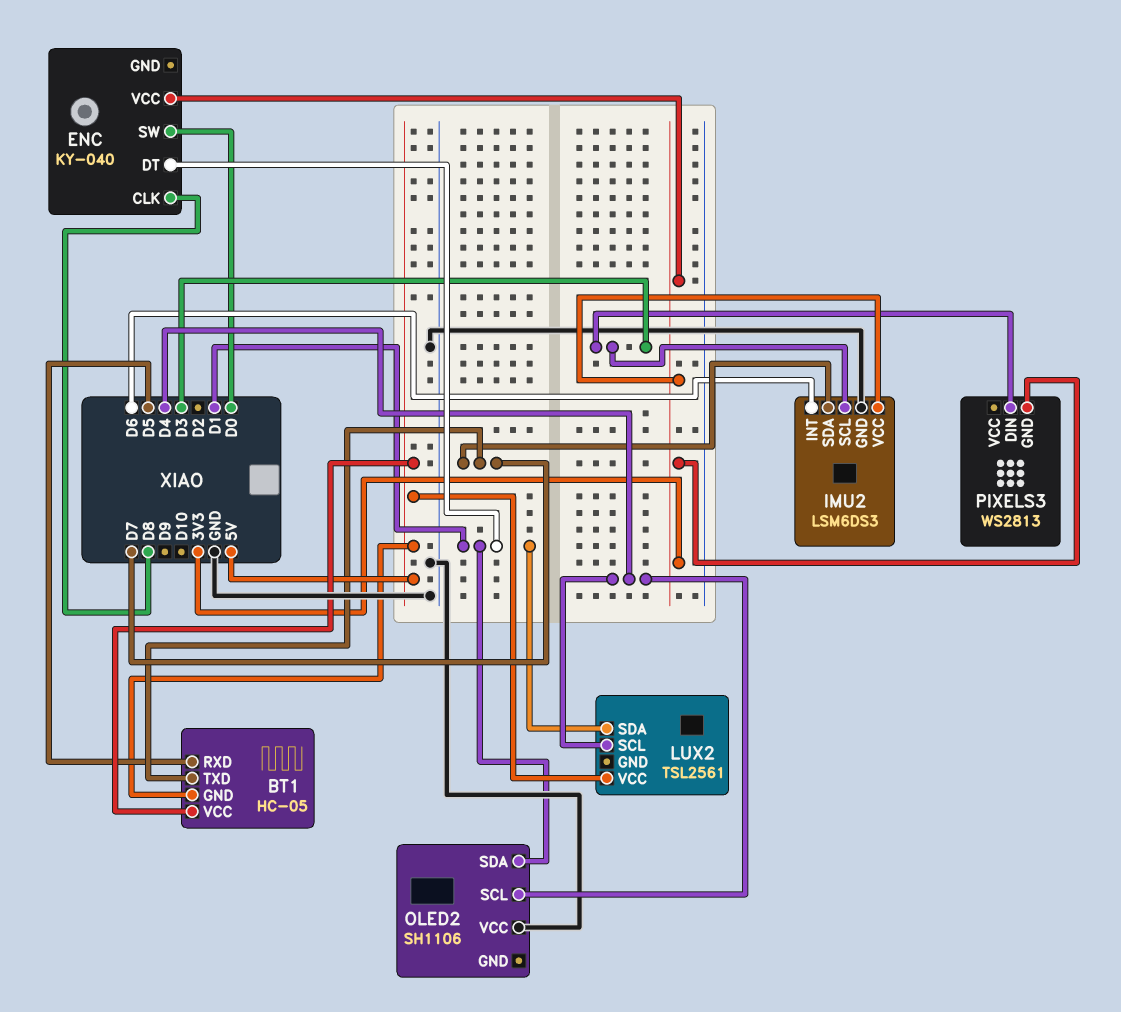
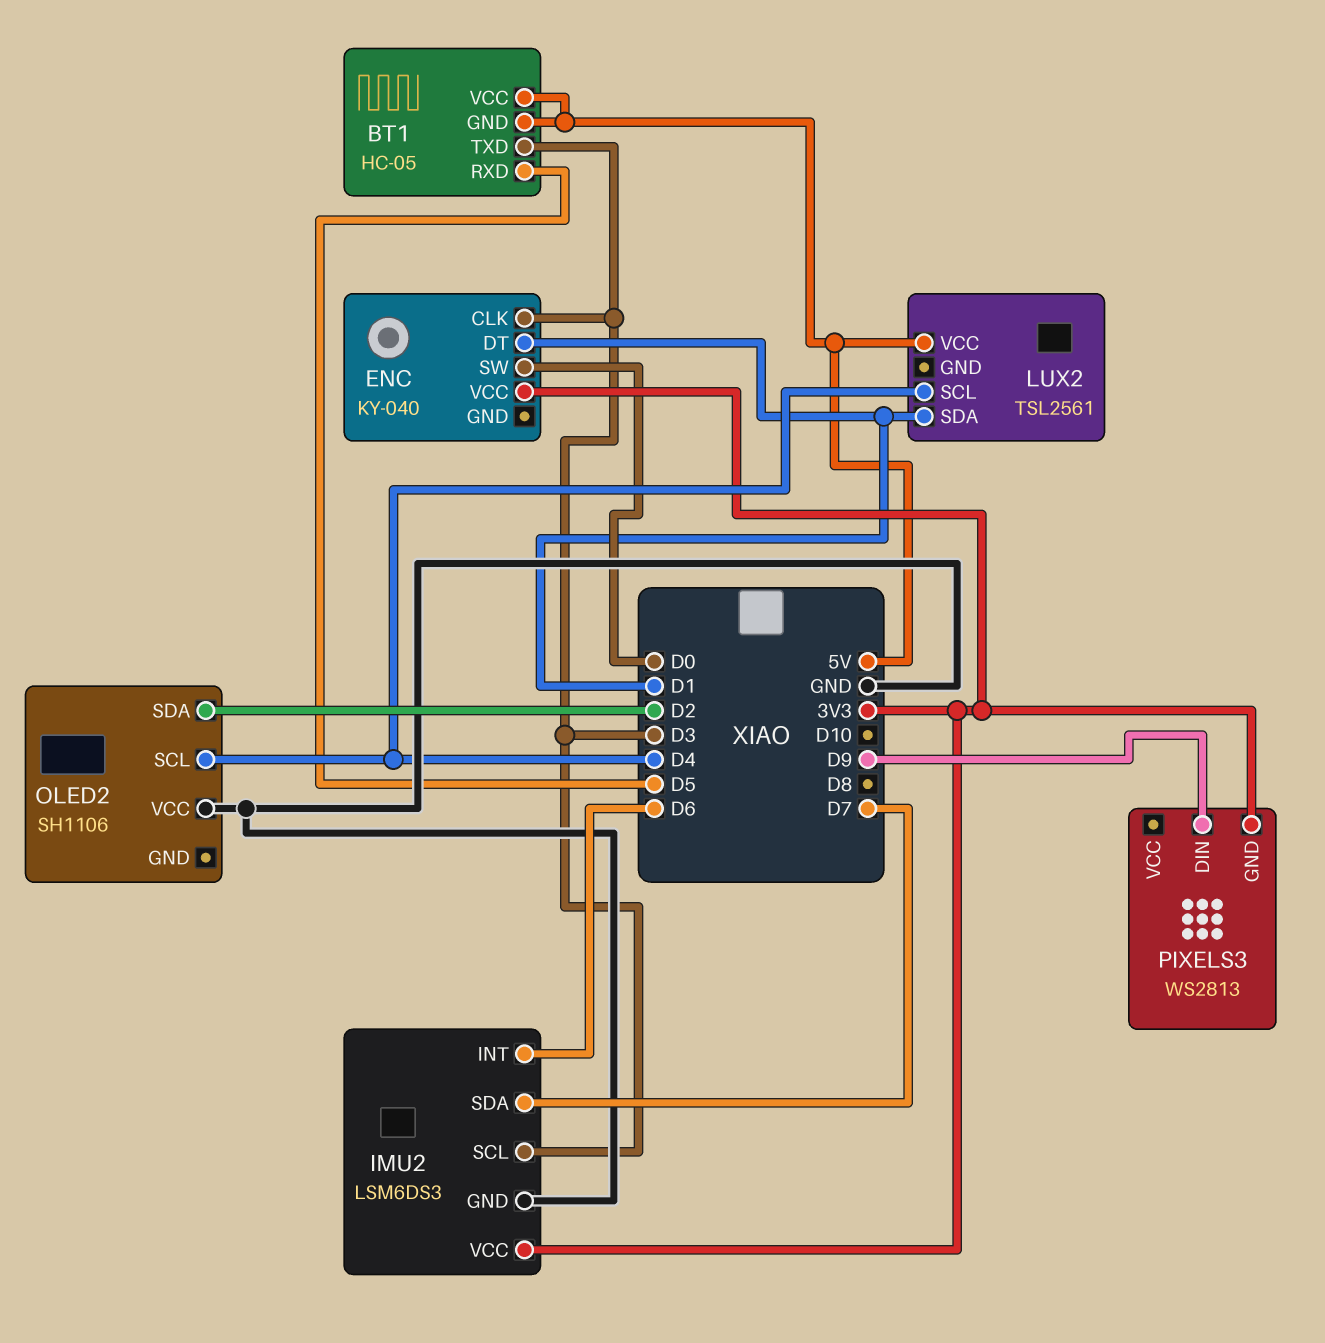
BT1 pin TXD: D7 -> D3
ENC pin CLK: D8 -> D3
OLED2 pin SDA: D1 -> D2
PIXELS3 pin DIN: D3 -> D9

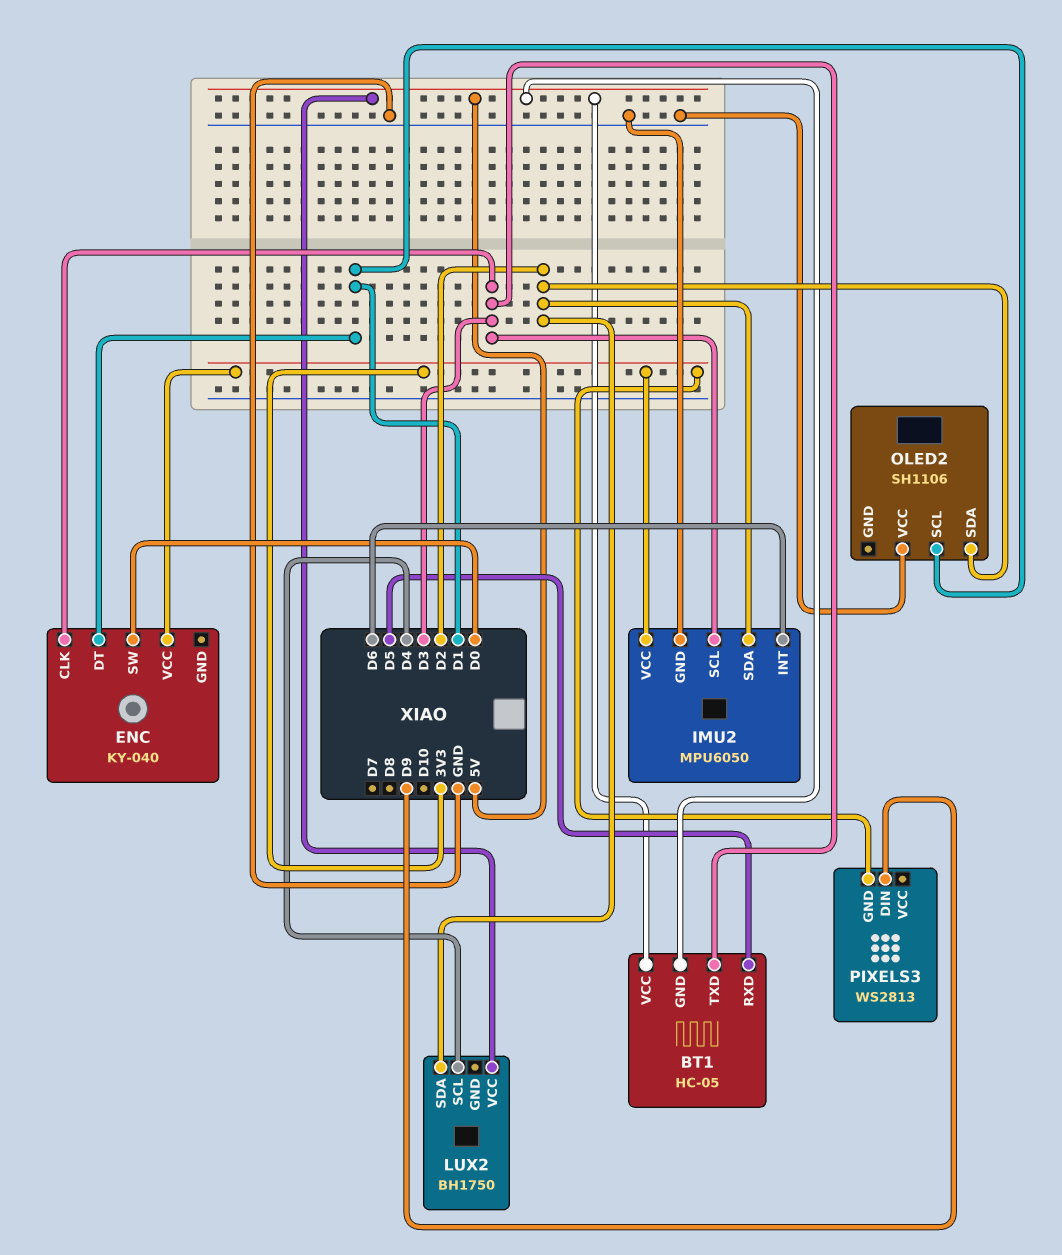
IMU2: LSM6DS3 -> MPU6050
IMU2 pin SDA: D7 -> D2
LUX2: TSL2561 -> BH1750
LUX2 pin SDA: D1 -> D2
OLED2 pin SCL: D4 -> D1

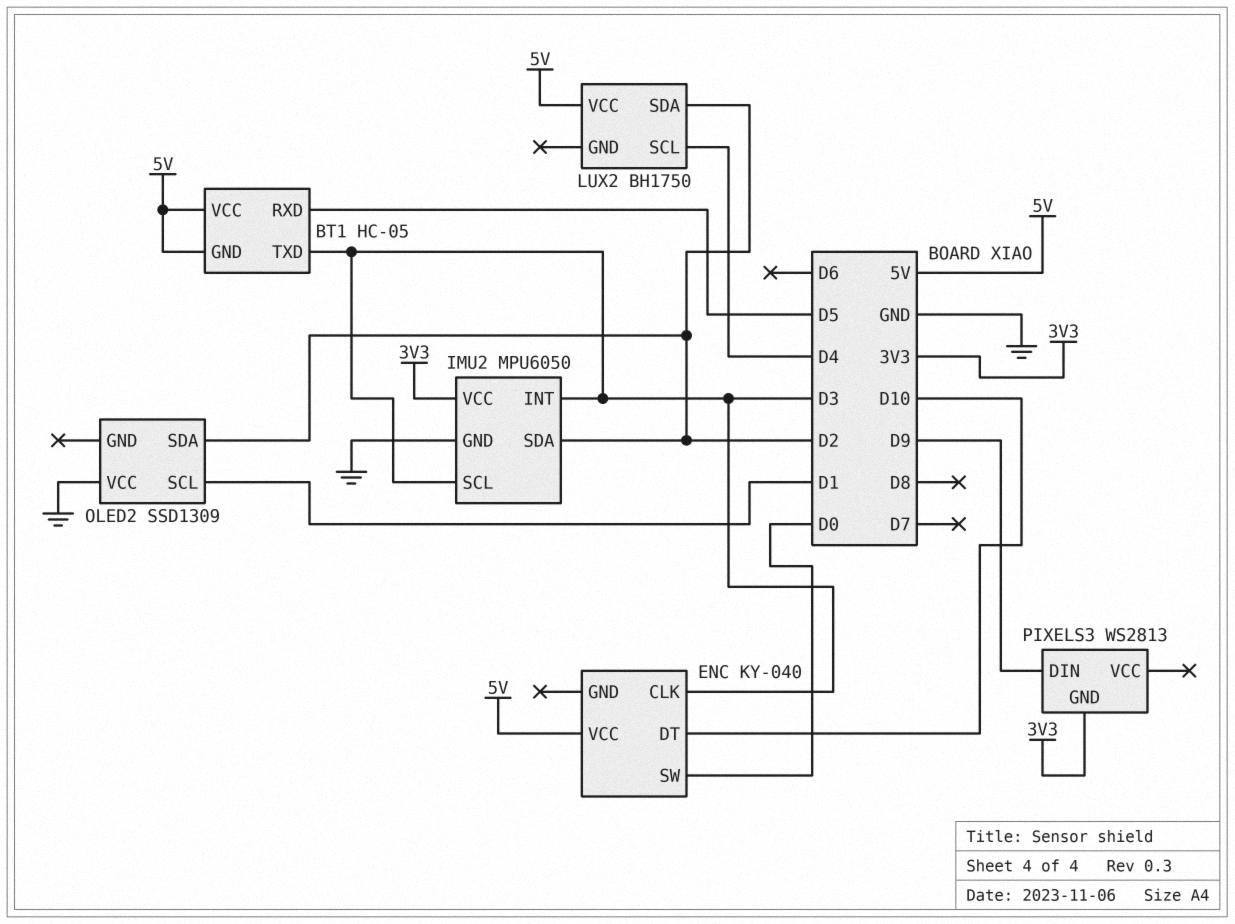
ENC pin DT: D1 -> D10
ENC pin VCC: 3V3 -> 5V
IMU2 pin INT: D6 -> D3
OLED2: SH1106 -> SSD1309

